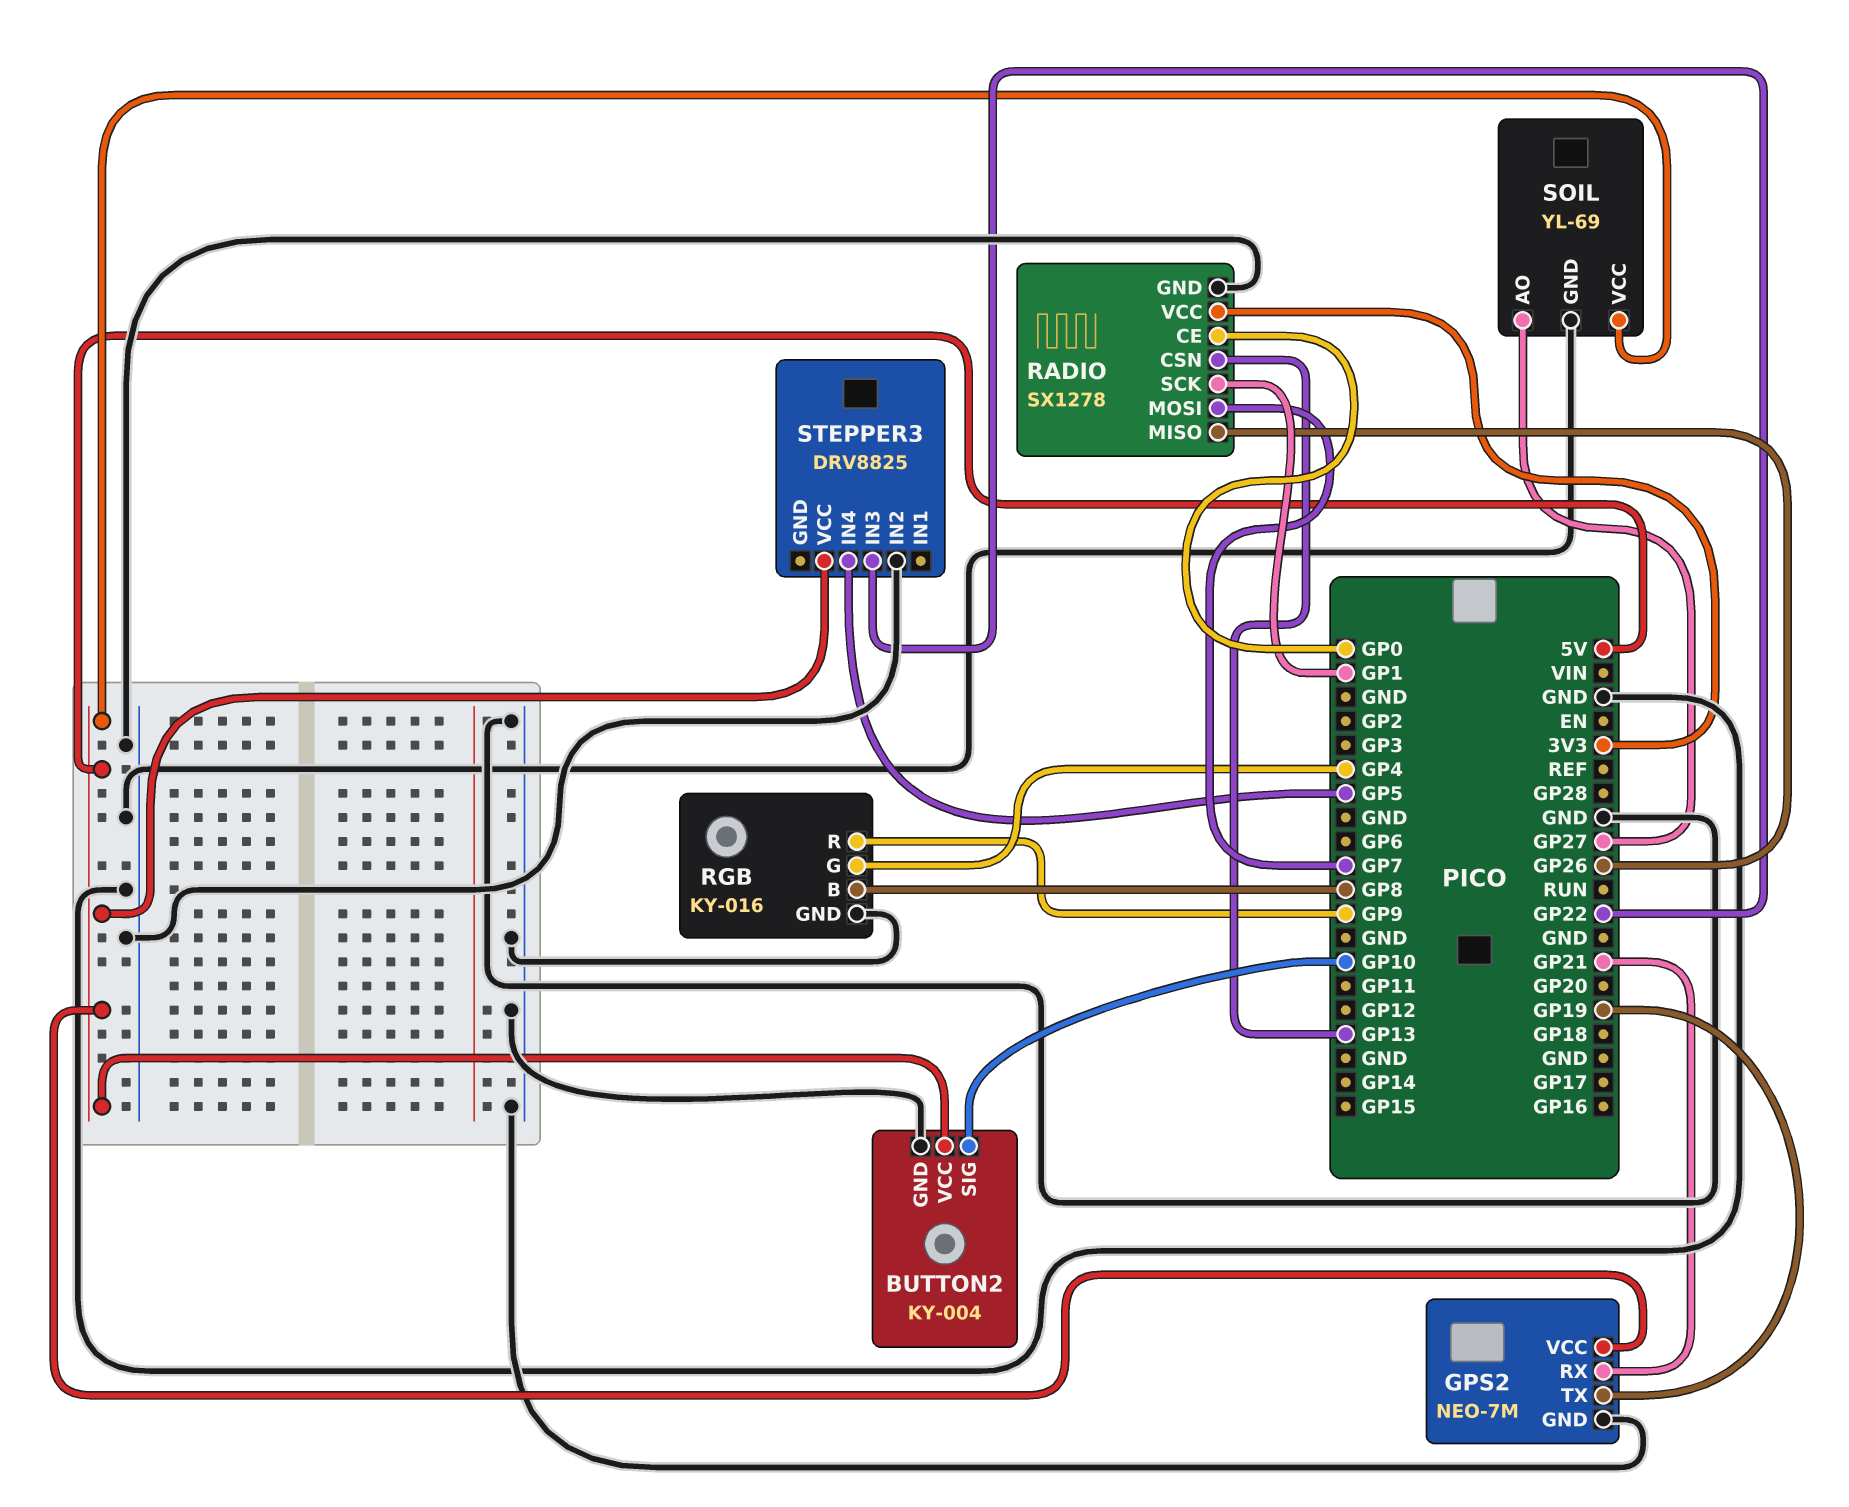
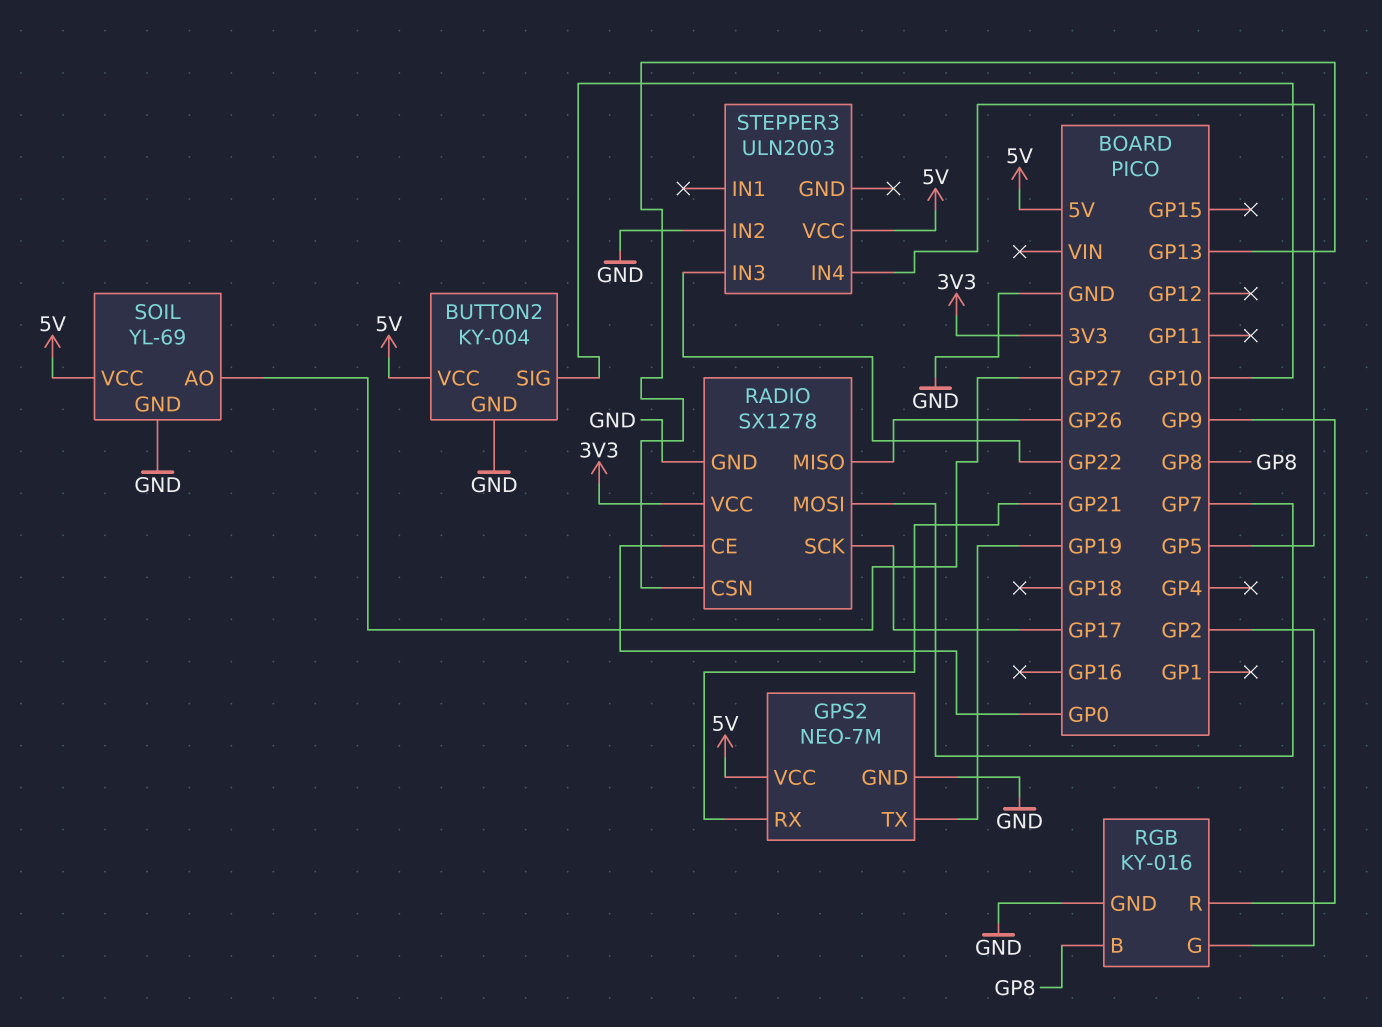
RADIO pin SCK: GP1 -> GP17
RGB pin G: GP4 -> GP2
STEPPER3: DRV8825 -> ULN2003

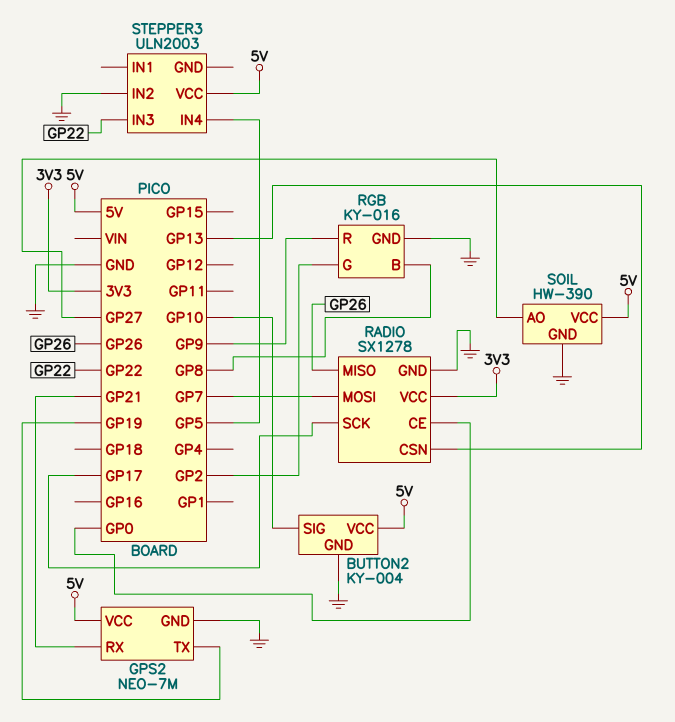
SOIL: YL-69 -> HW-390

